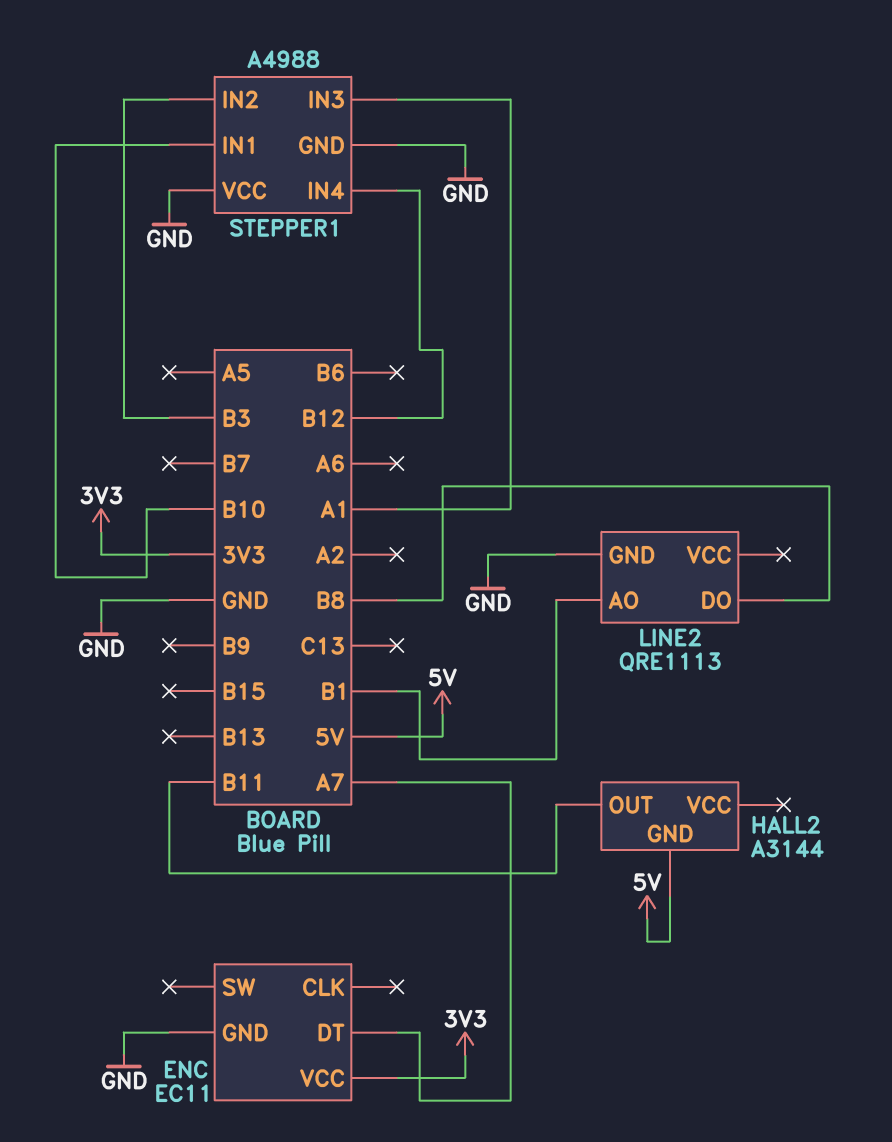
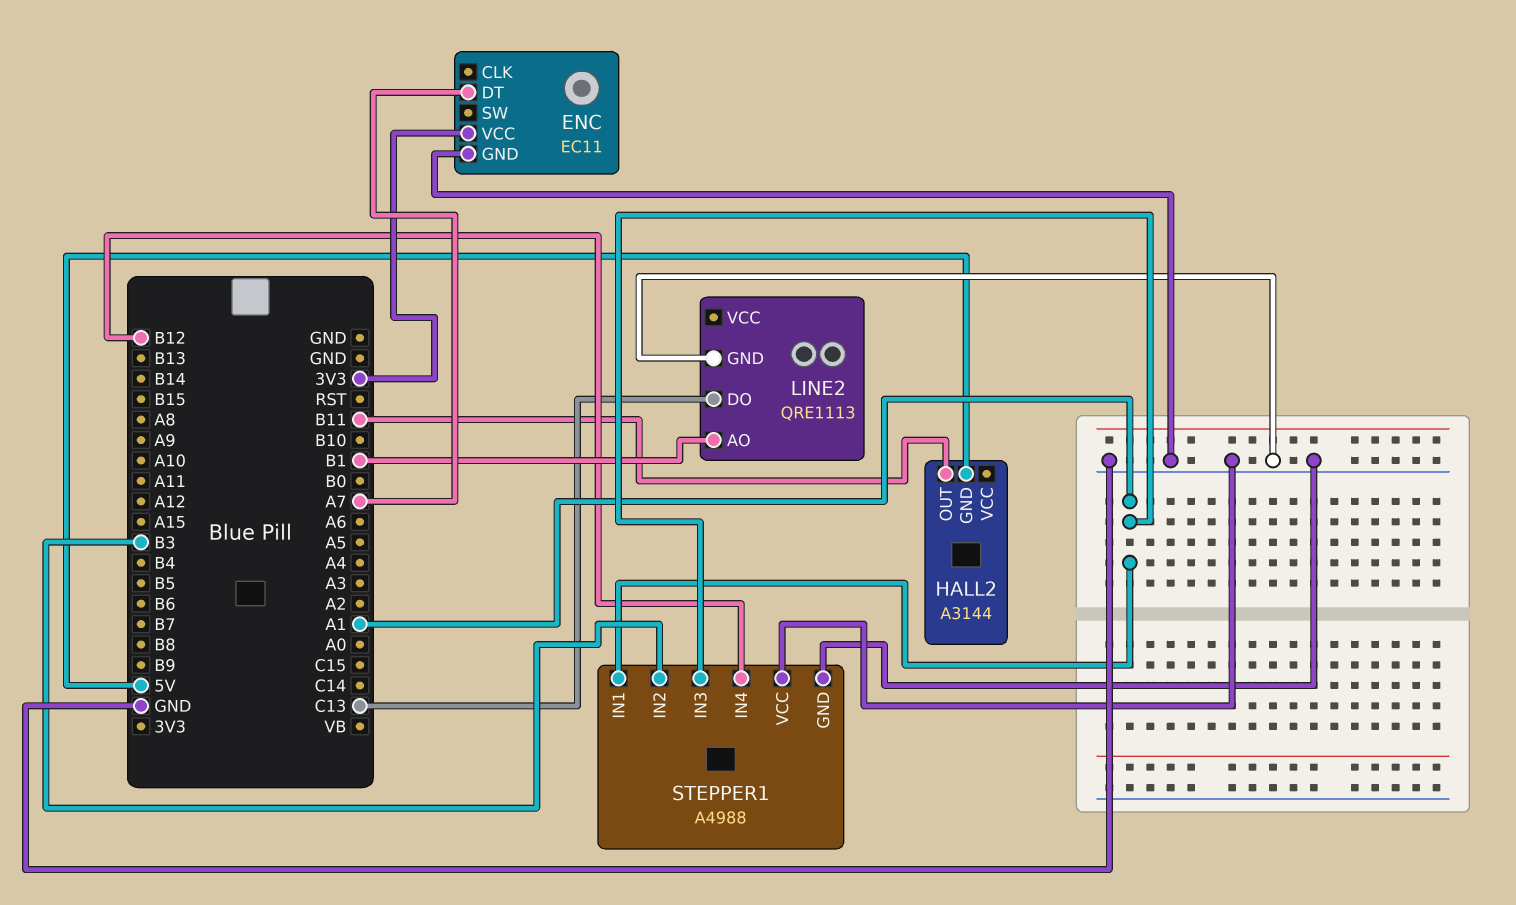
LINE2 pin DO: B8 -> C13
STEPPER1 pin IN1: B10 -> A1

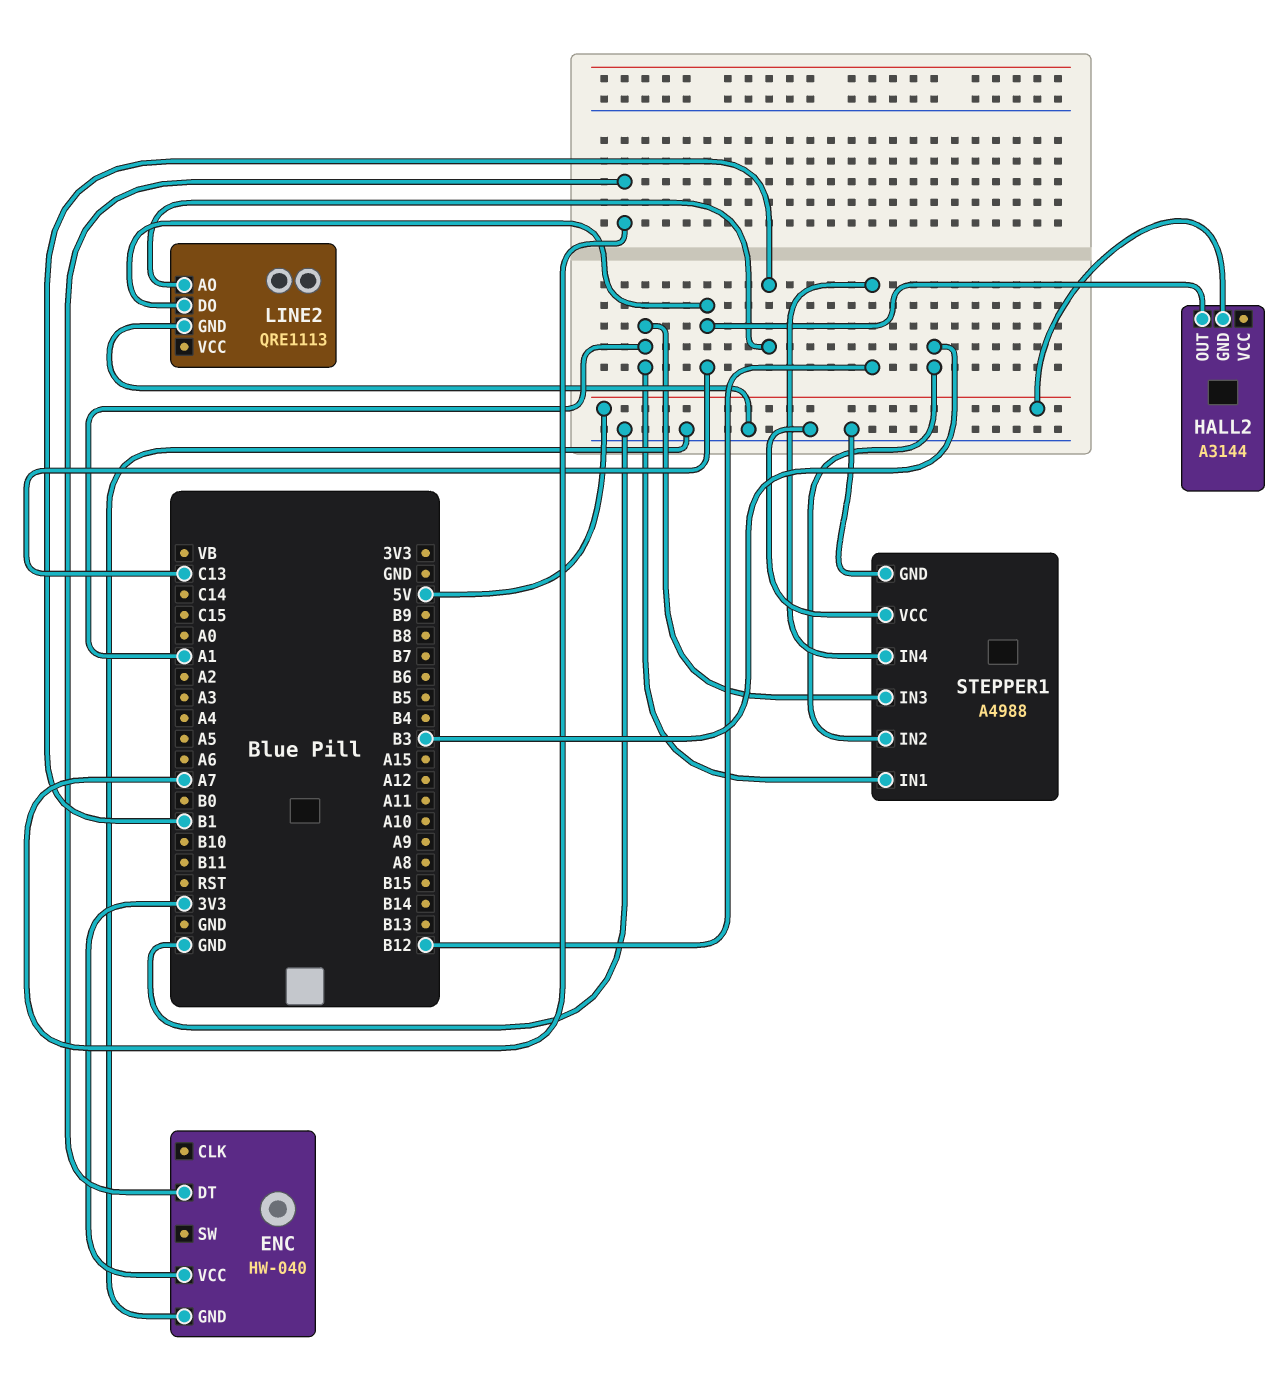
ENC: EC11 -> HW-040
HALL2 pin OUT: B11 -> C13

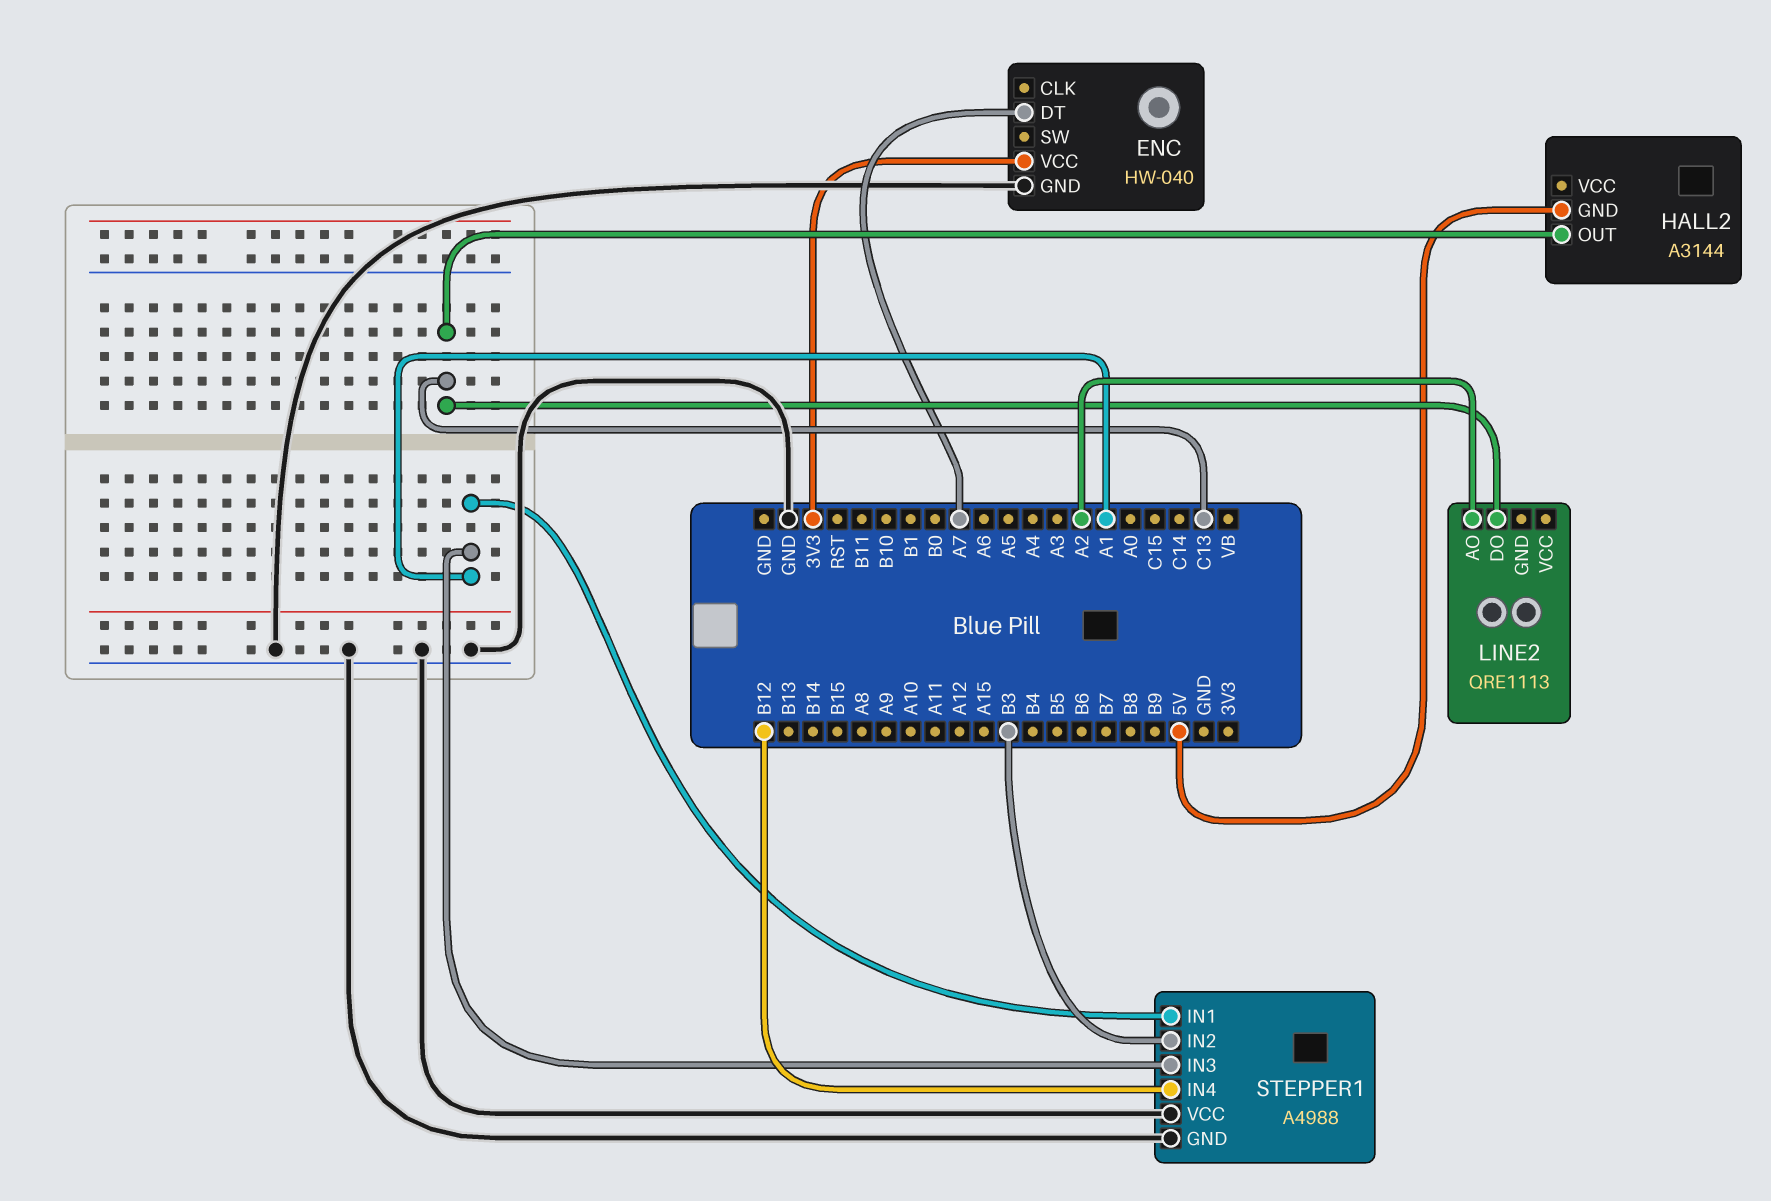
LINE2 pin AO: B1 -> A2
LINE2 pin GND: GND -> none

